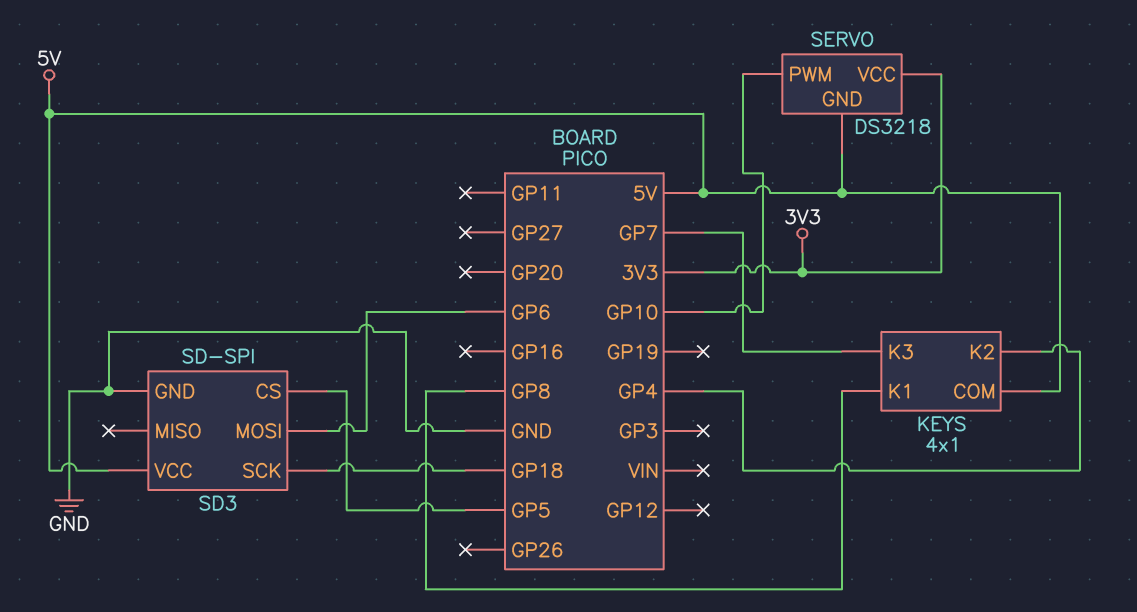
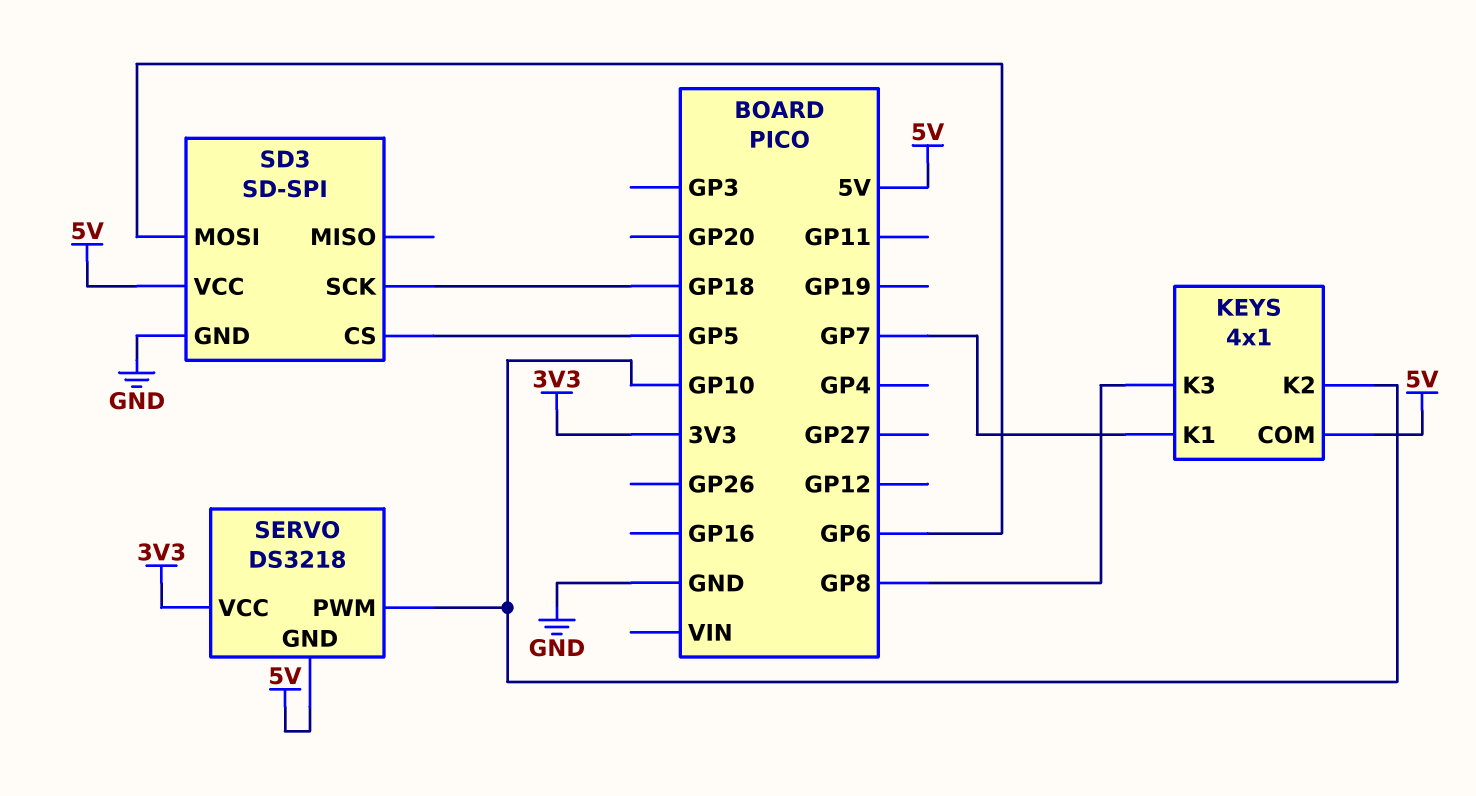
KEYS pin K1: GP8 -> GP7
KEYS pin K2: GP4 -> GP10
KEYS pin K3: GP7 -> GP8

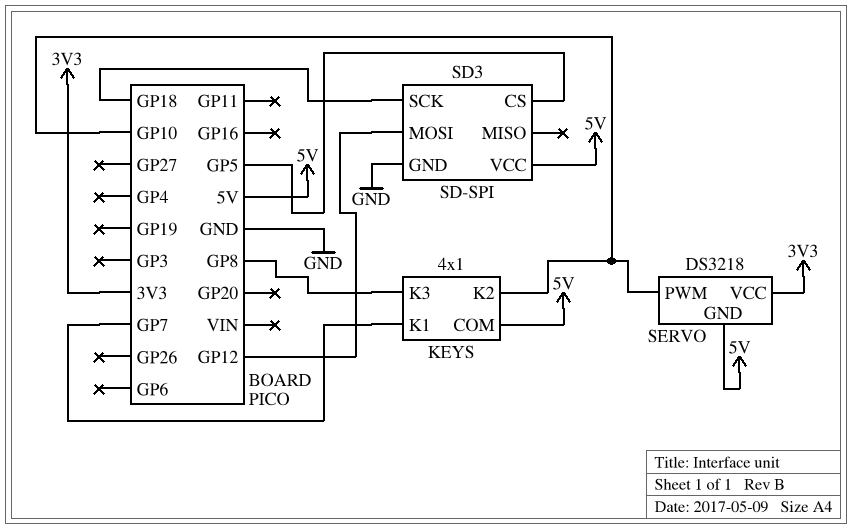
SD3 pin MOSI: GP6 -> GP12

